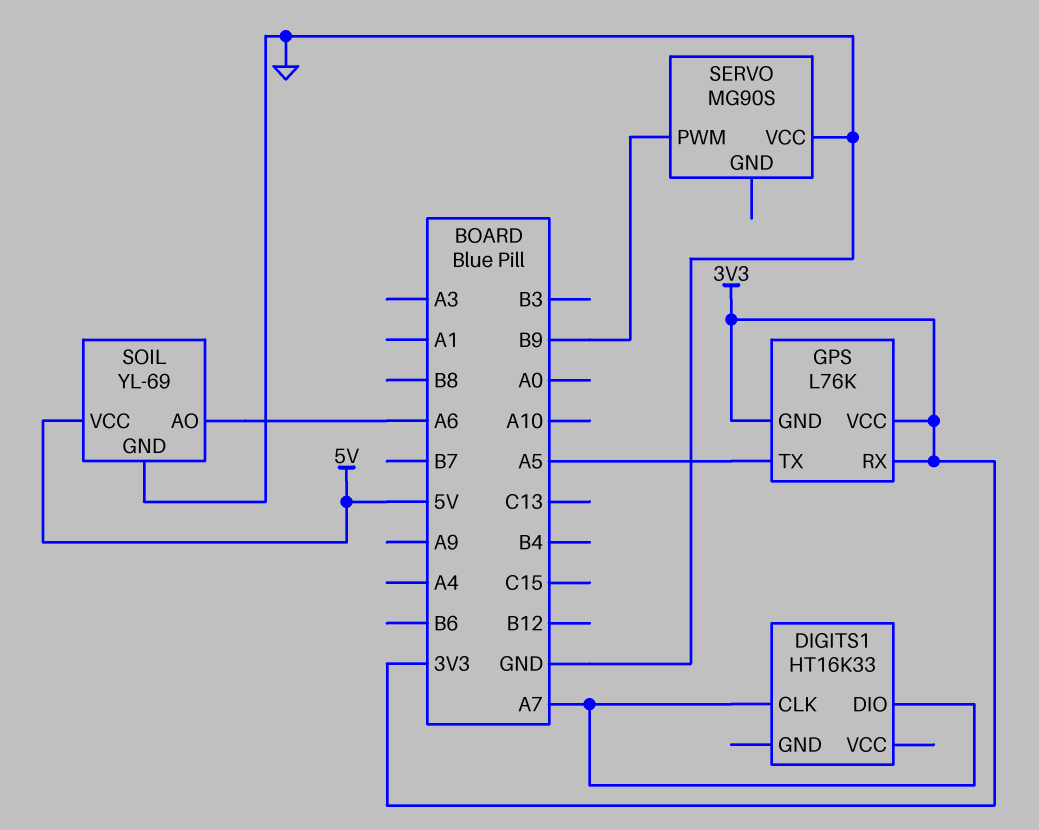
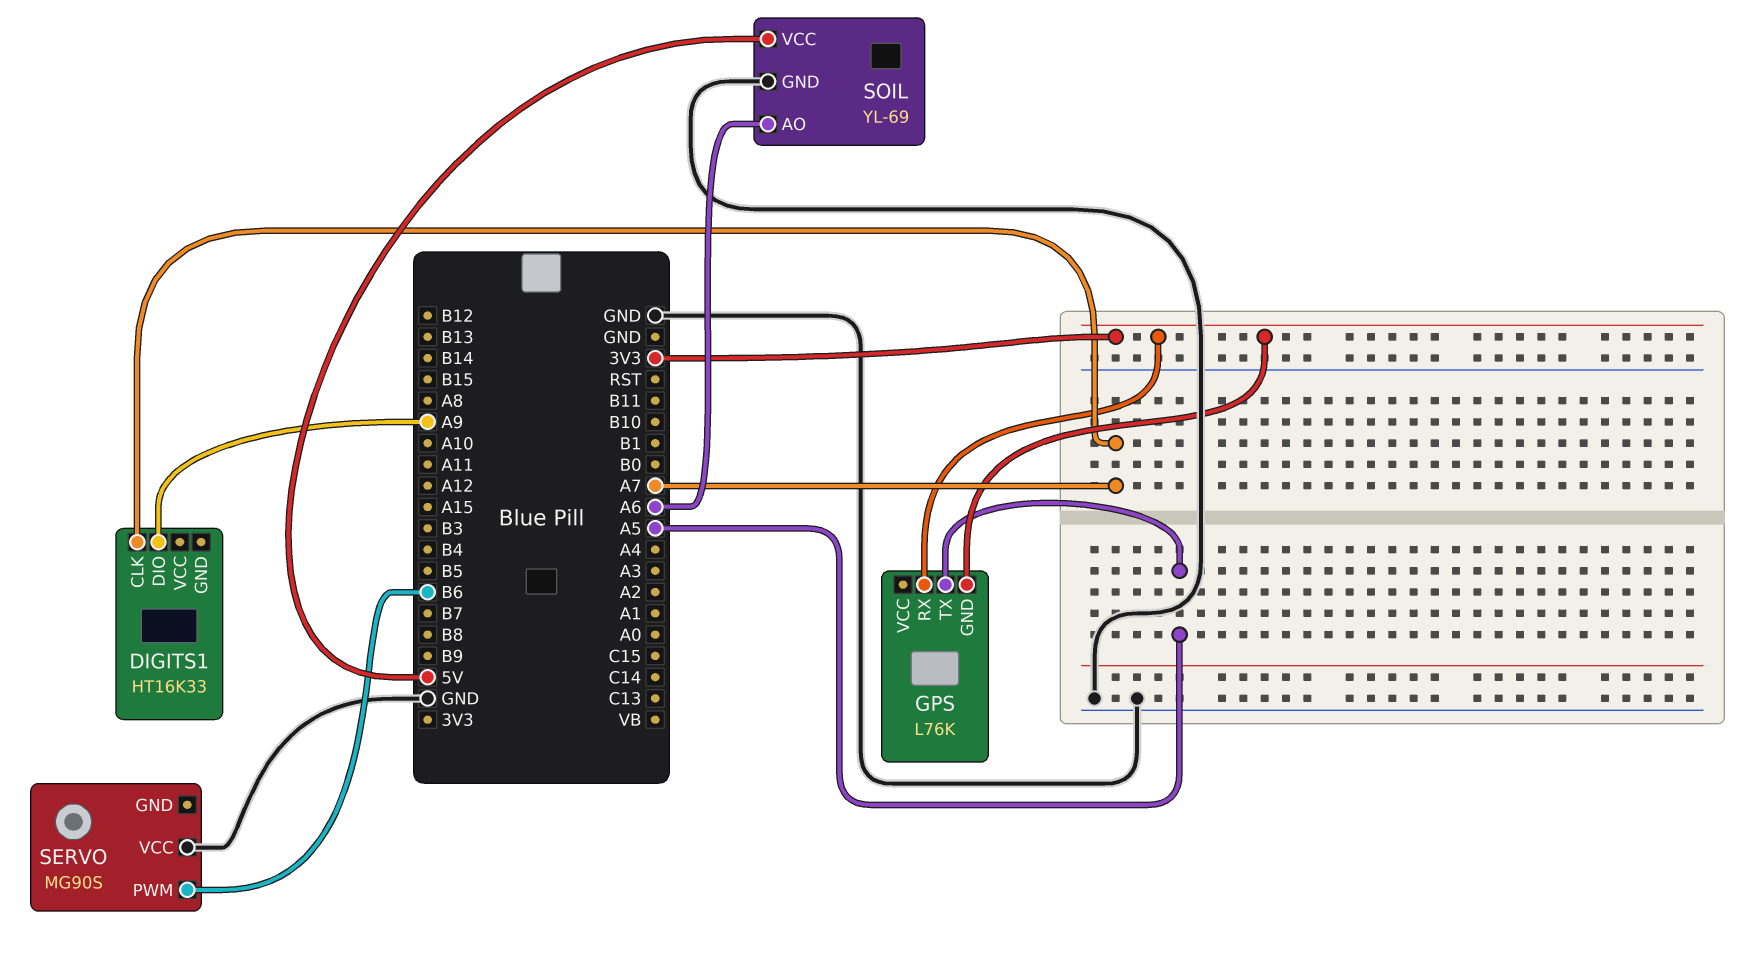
DIGITS1 pin DIO: A7 -> A9
GPS pin VCC: 3V3 -> none
SERVO pin PWM: B9 -> B6

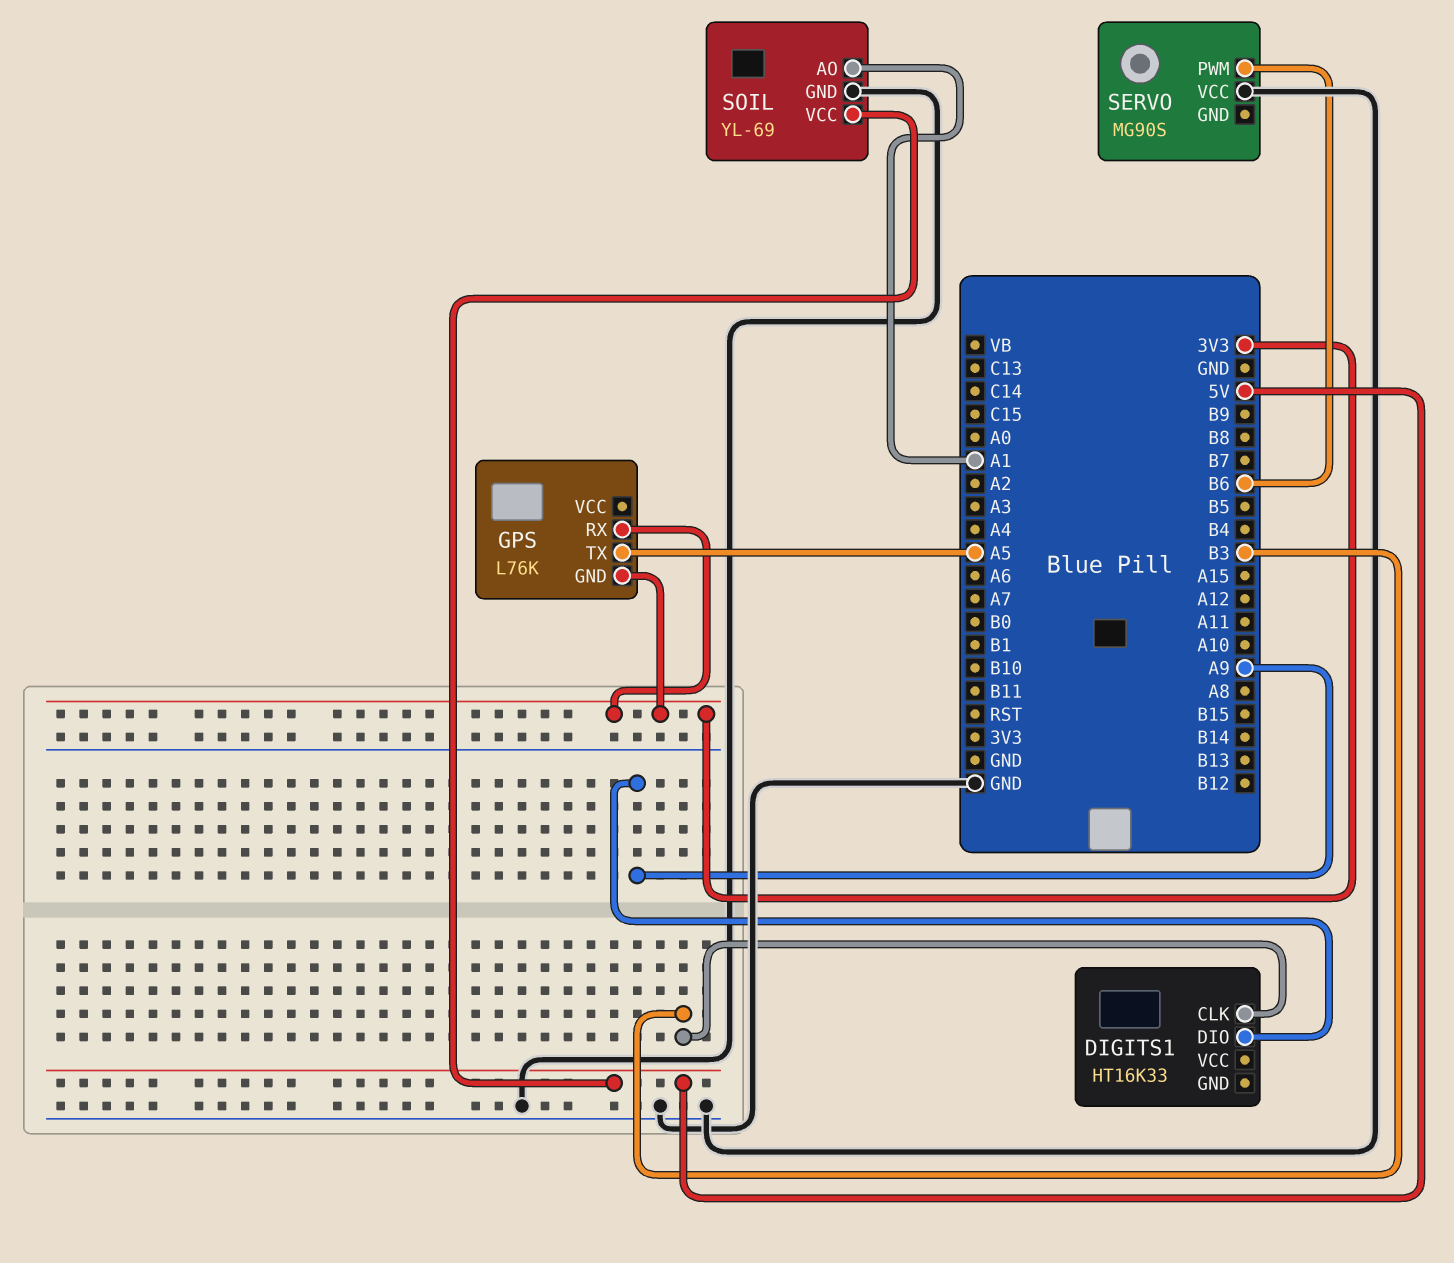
DIGITS1 pin CLK: A7 -> B3
SOIL pin AO: A6 -> A1

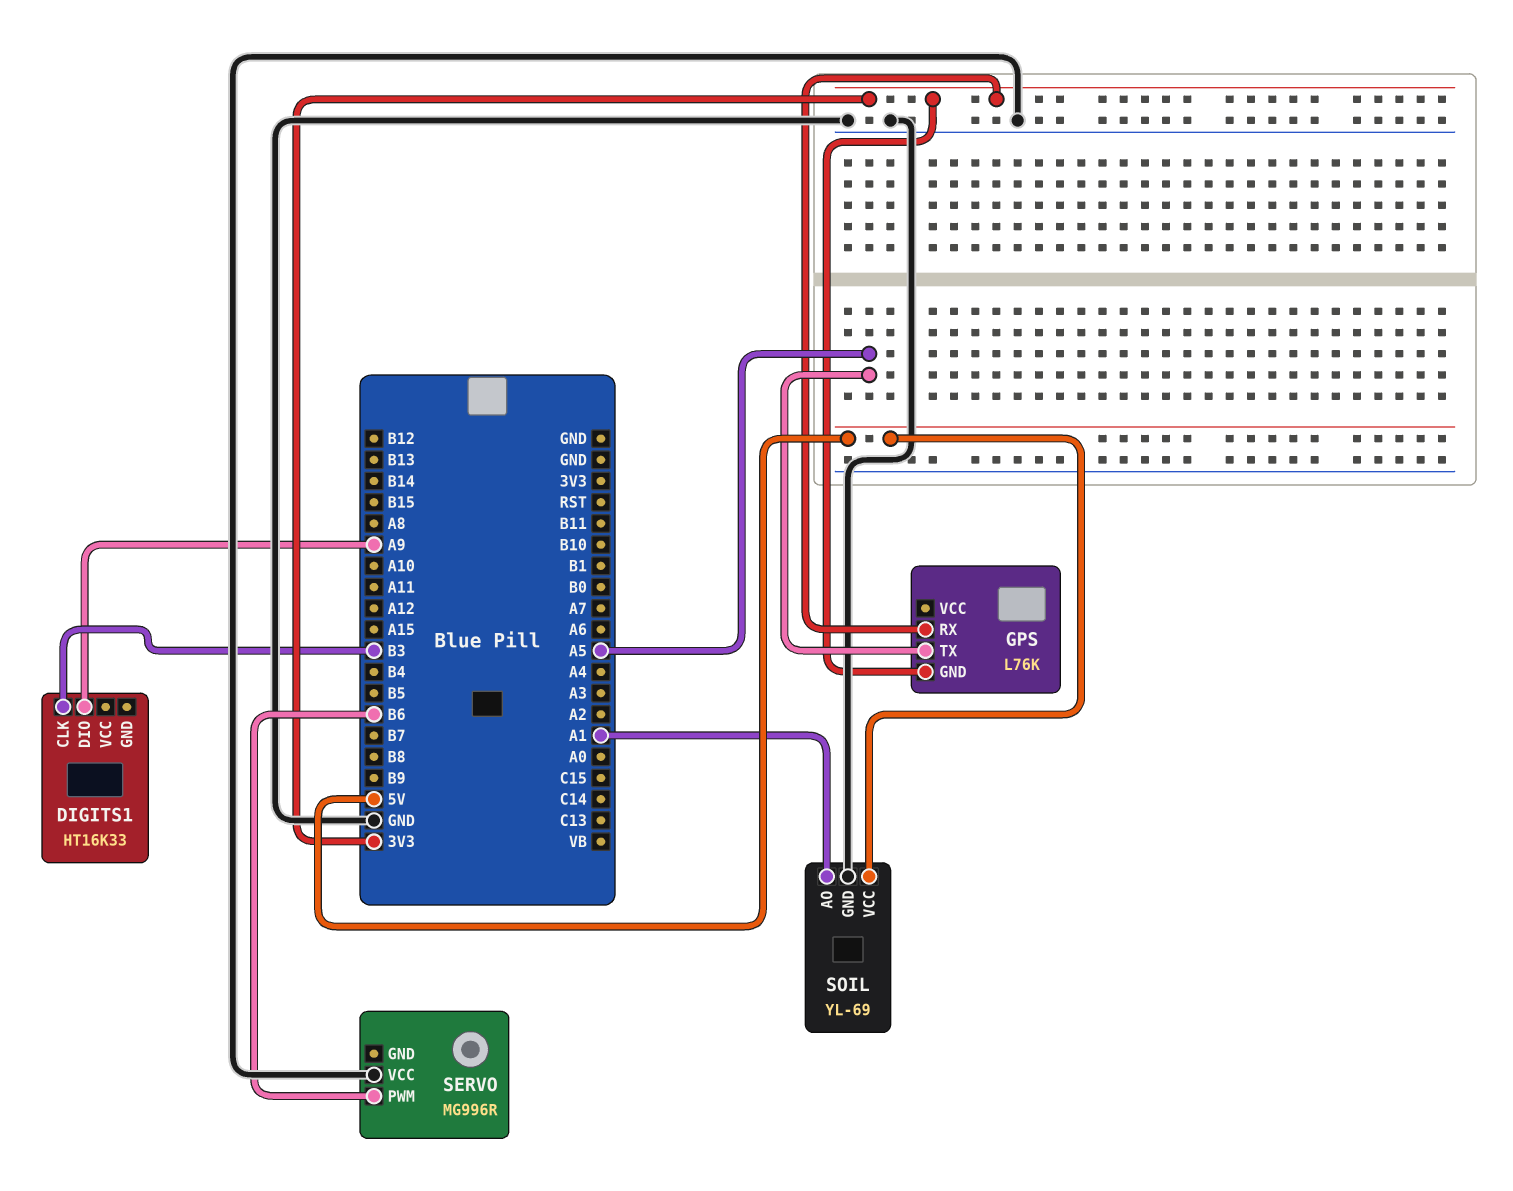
SERVO: MG90S -> MG996R

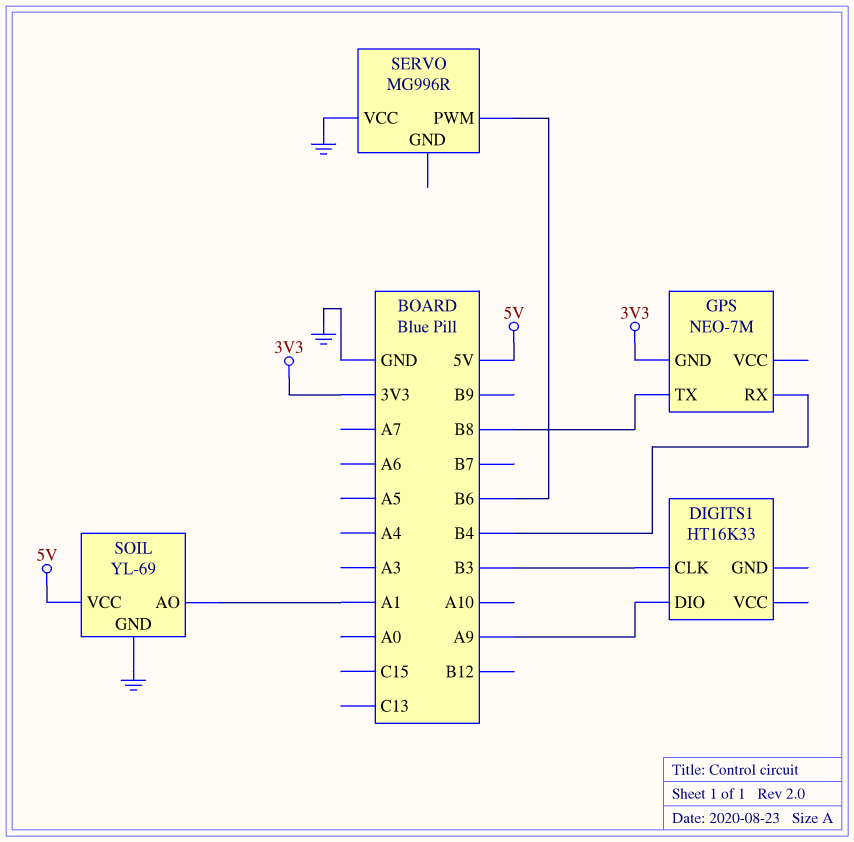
GPS: L76K -> NEO-7M
GPS pin RX: 3V3 -> B4
GPS pin TX: A5 -> B8

